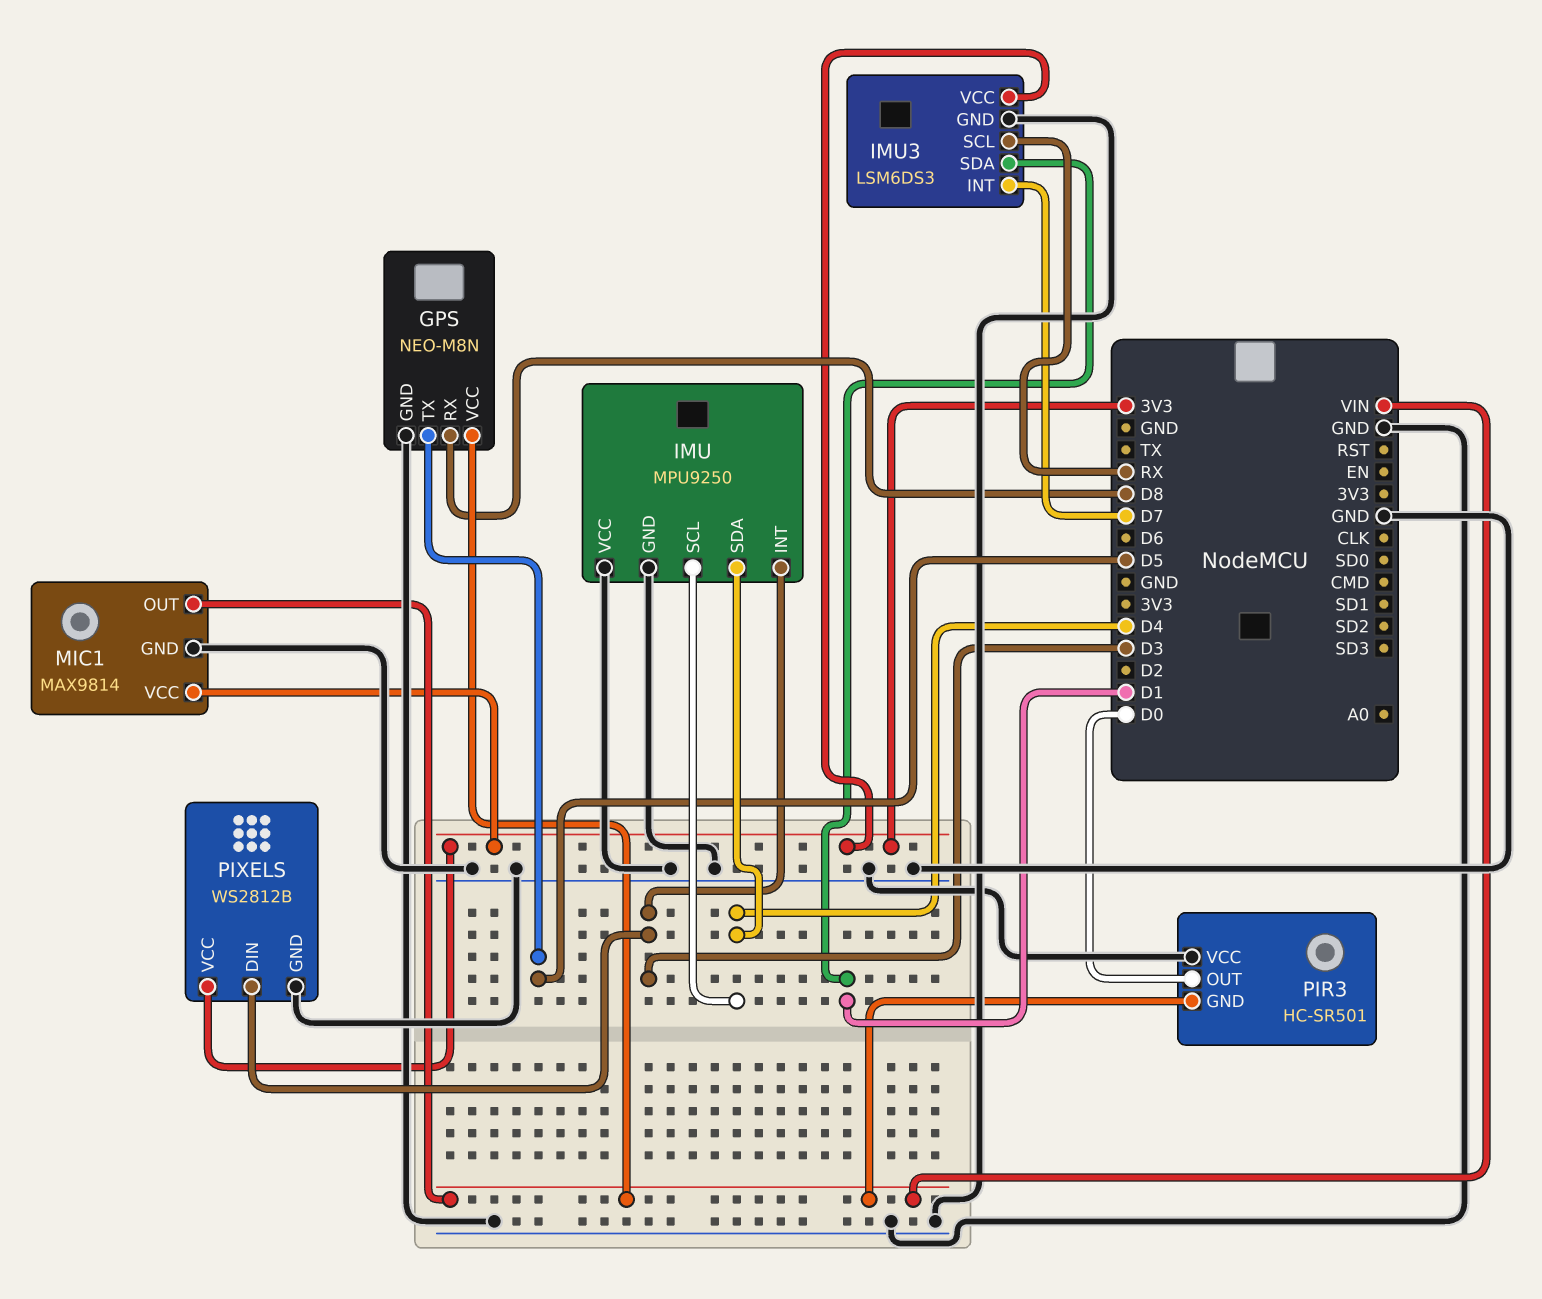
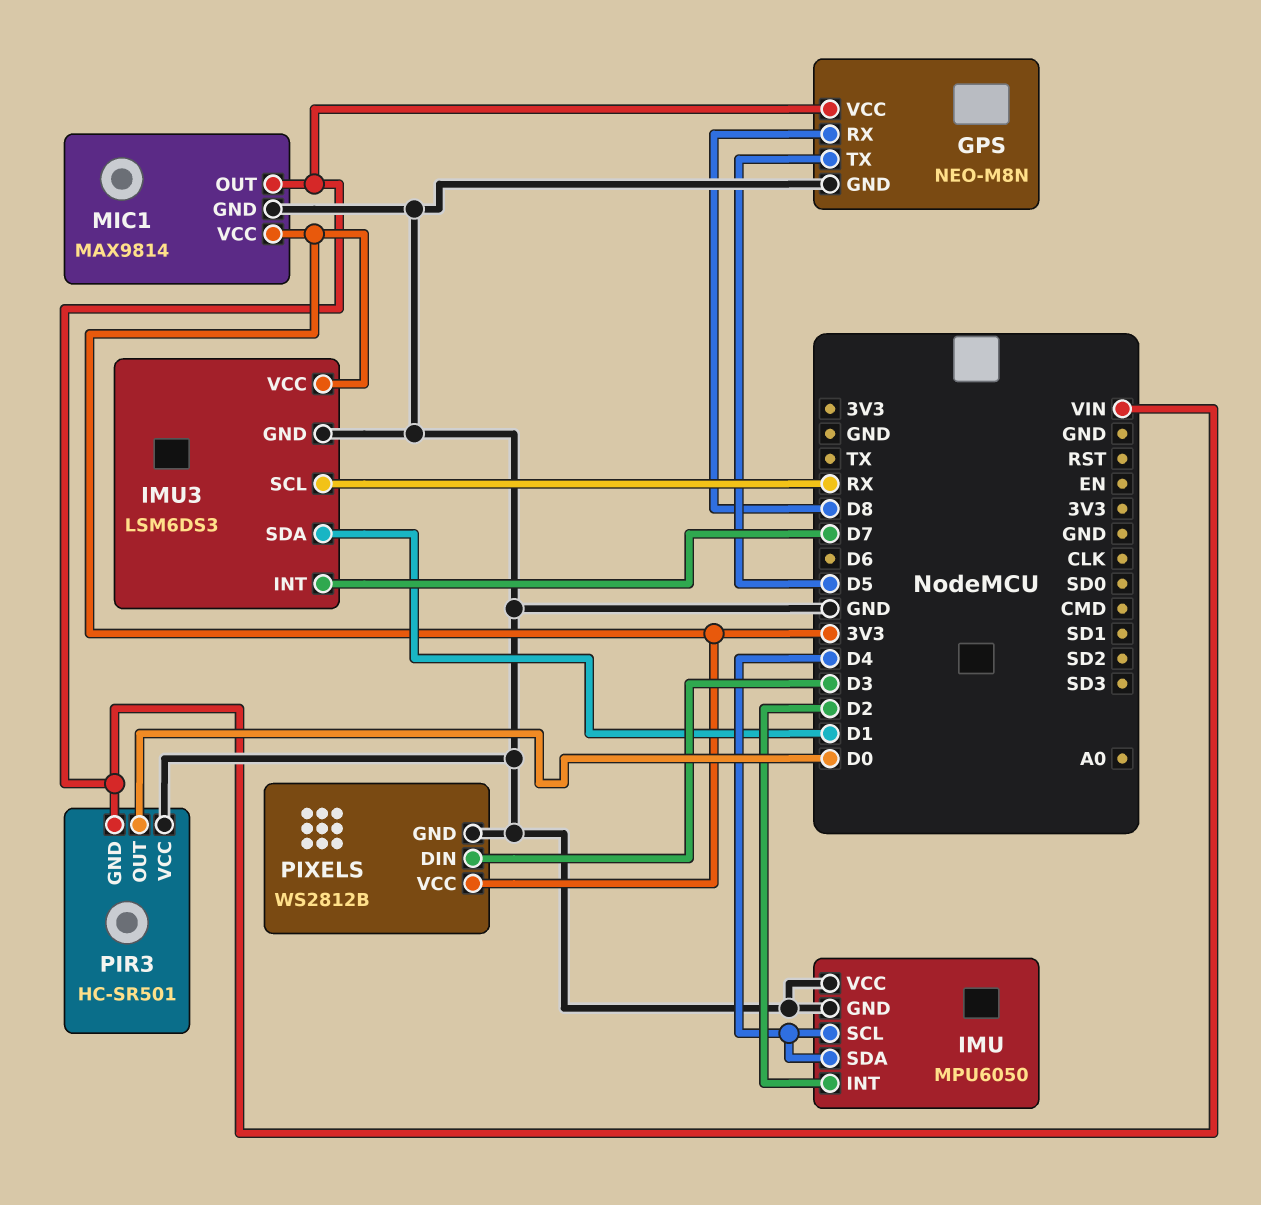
IMU: MPU9250 -> MPU6050
IMU pin INT: D3 -> D2

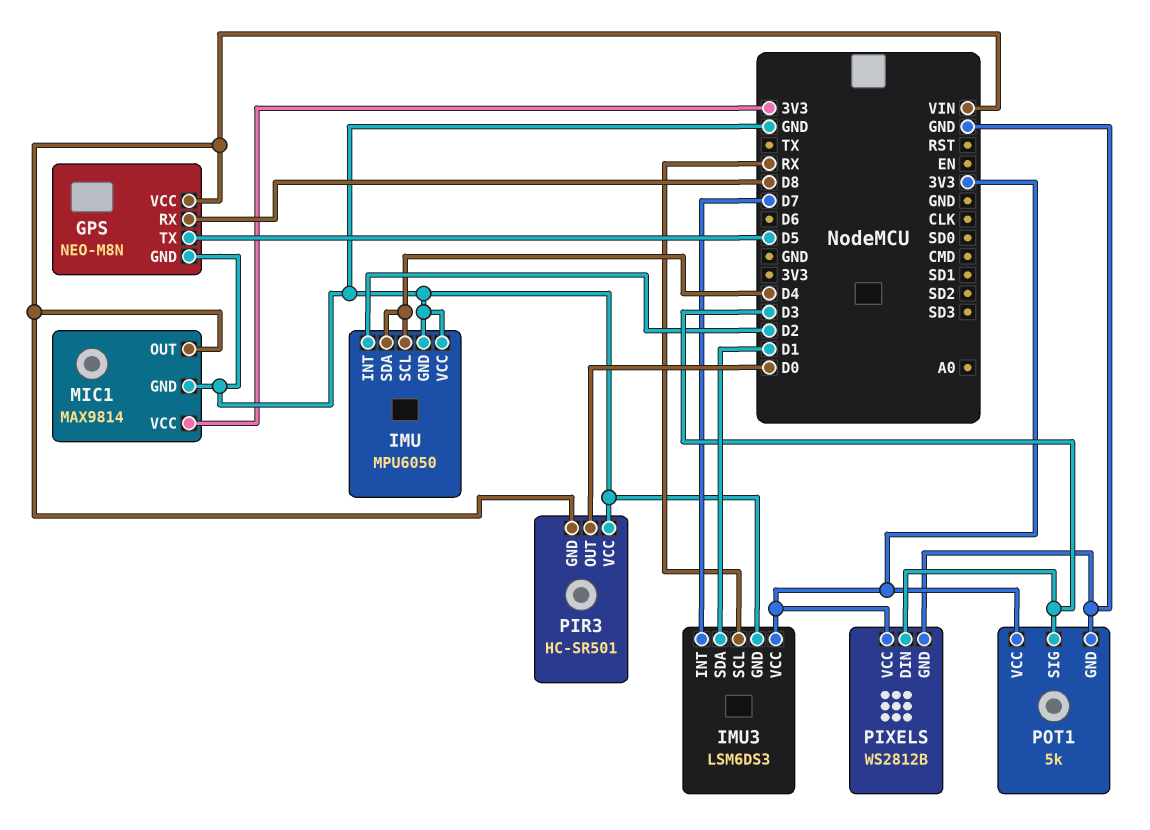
POT1: none -> 5k
POT1 pin GND: none -> GND
POT1 pin SIG: none -> D3
POT1 pin VCC: none -> 3V3

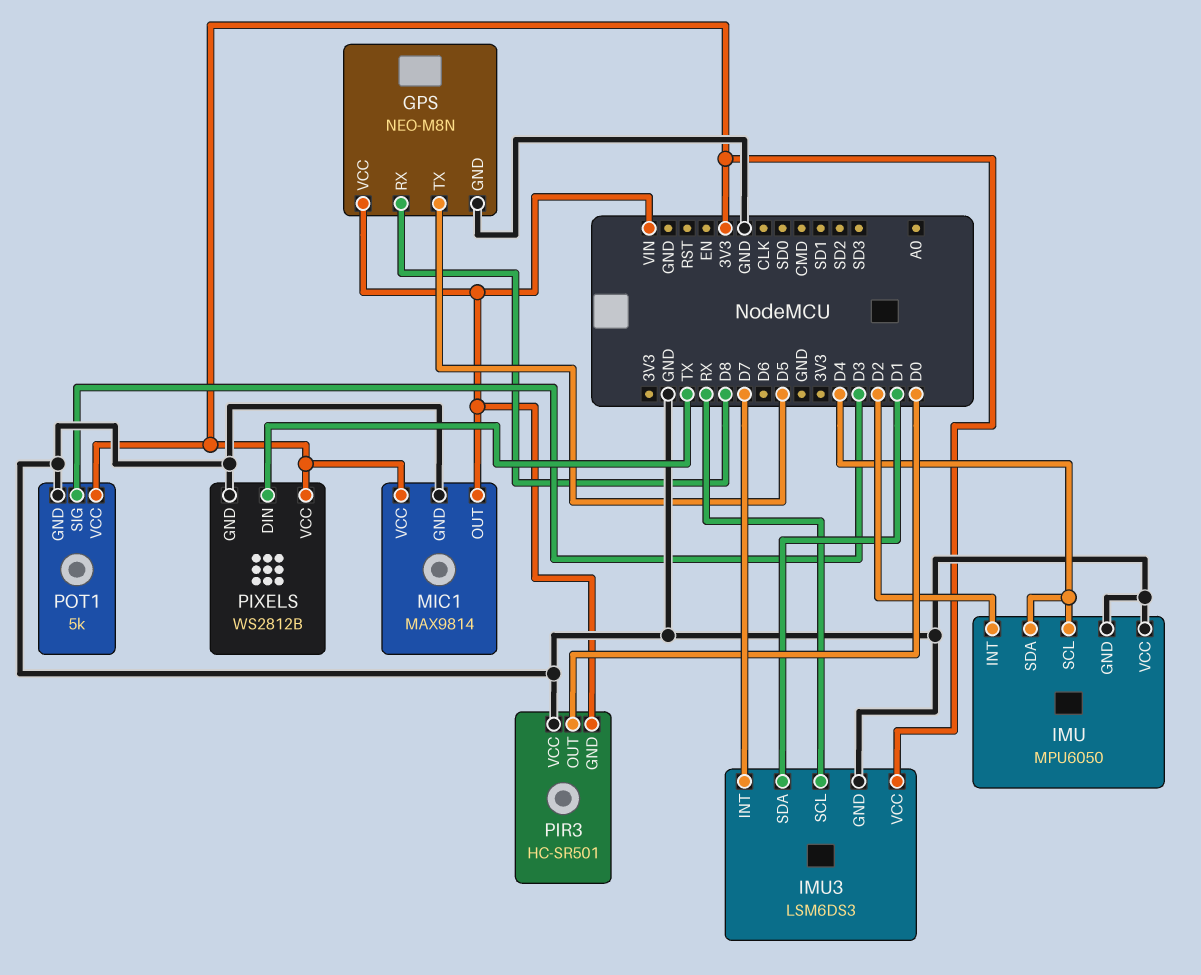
PIXELS pin DIN: D3 -> TX

